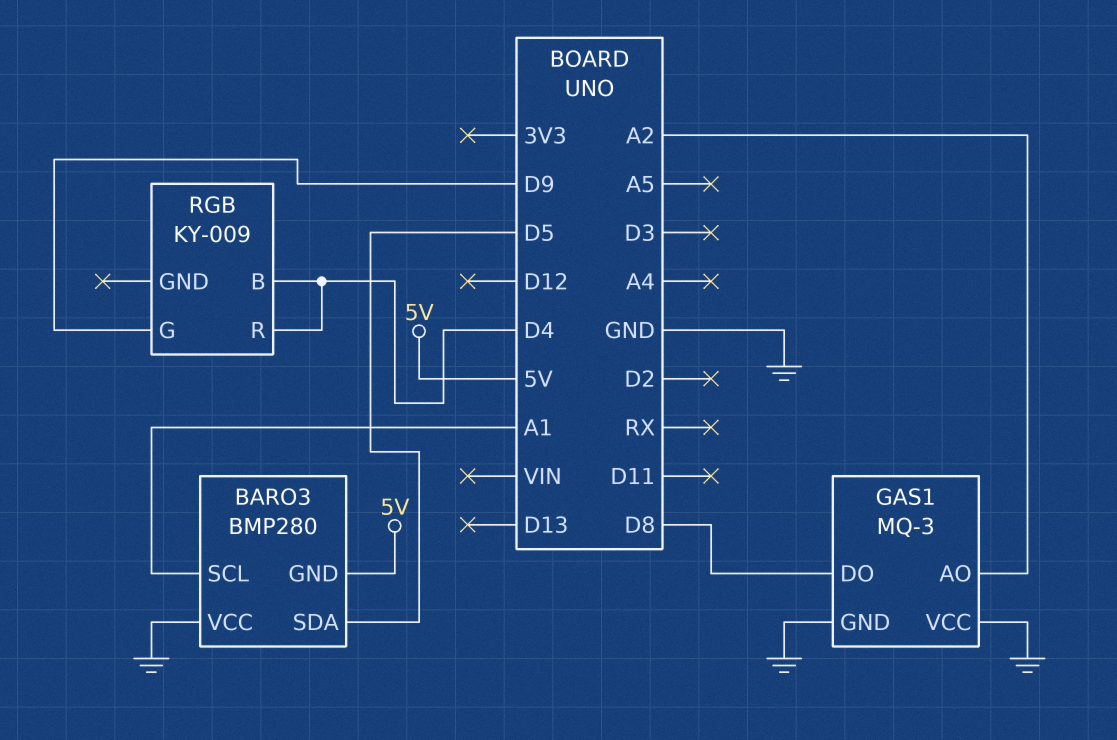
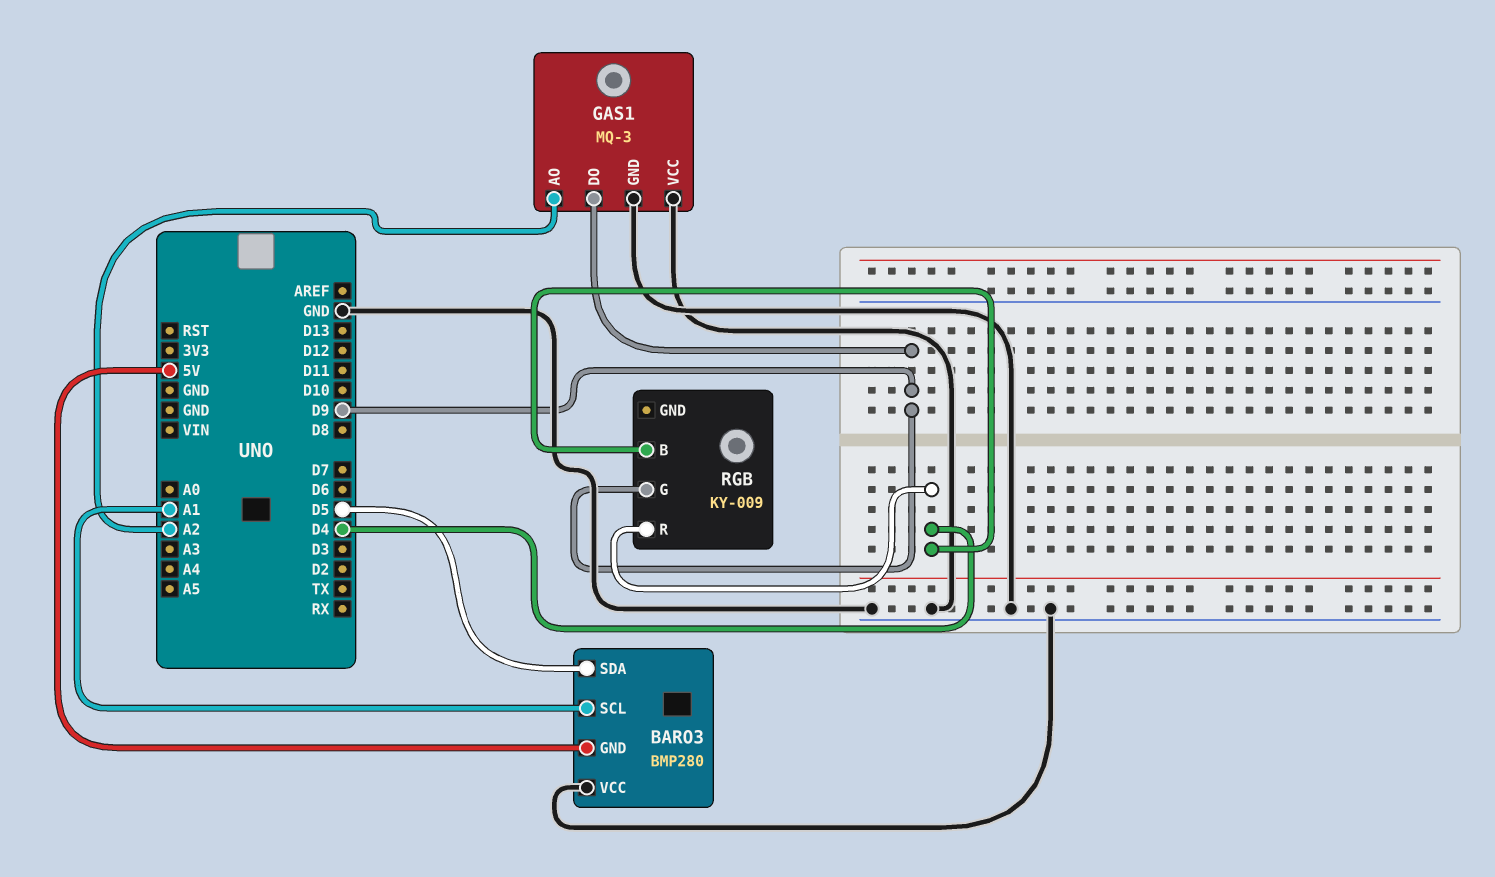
GAS1 pin DO: D8 -> D9

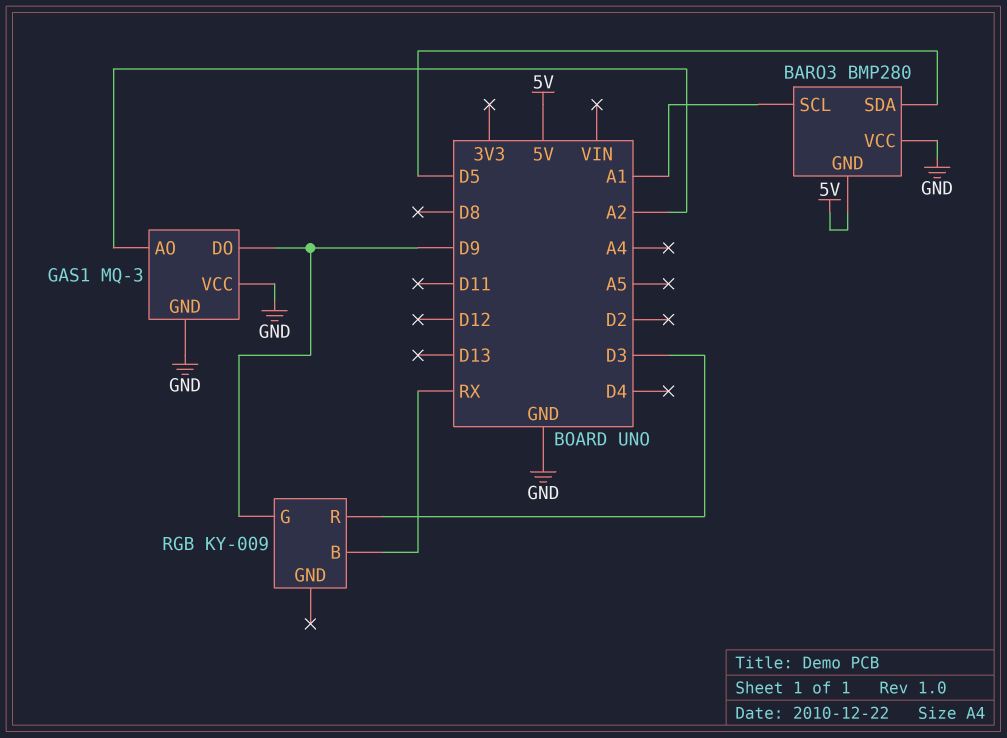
RGB pin B: D4 -> RX
RGB pin R: D4 -> D3

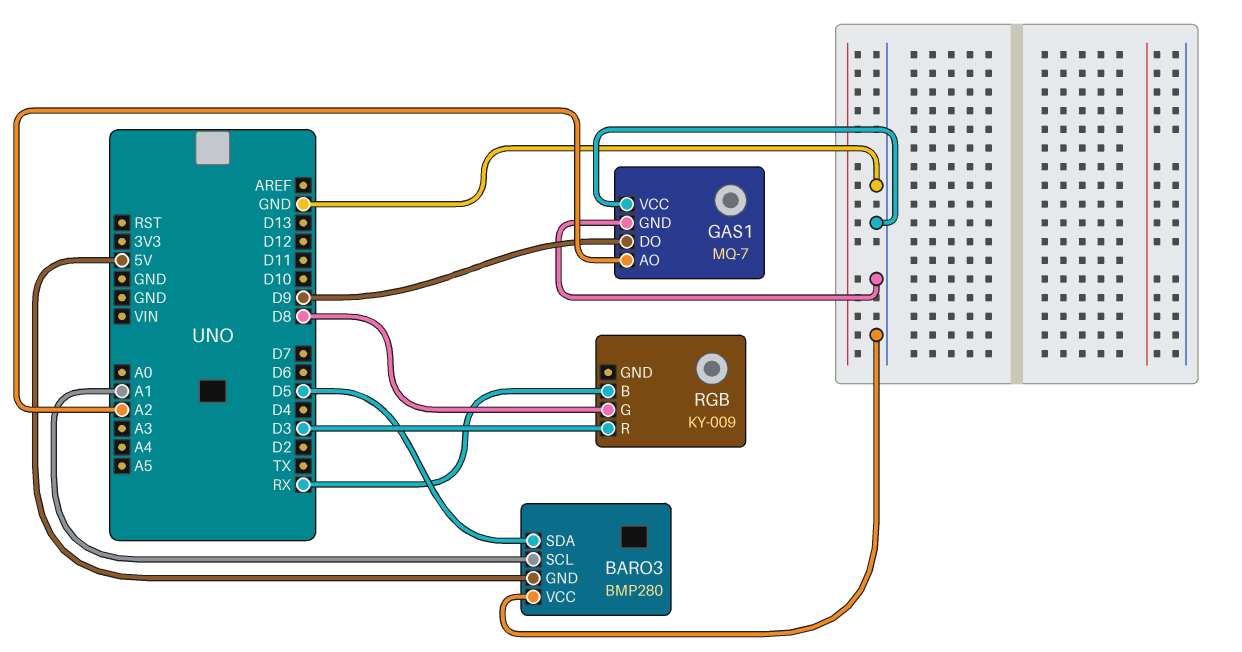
GAS1: MQ-3 -> MQ-7
RGB pin G: D9 -> D8

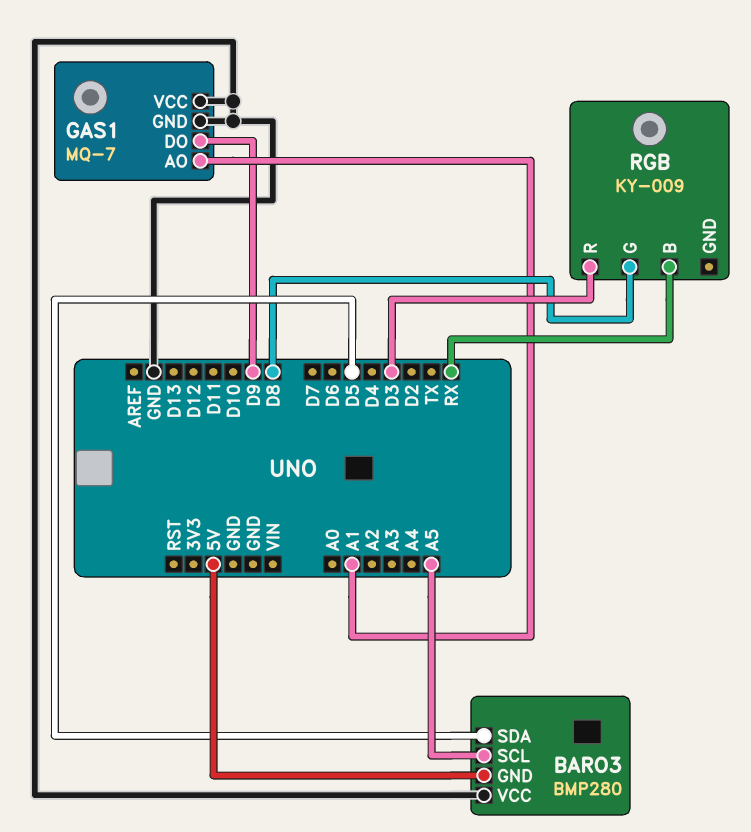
BARO3 pin SCL: A1 -> A5
GAS1 pin AO: A2 -> A1

